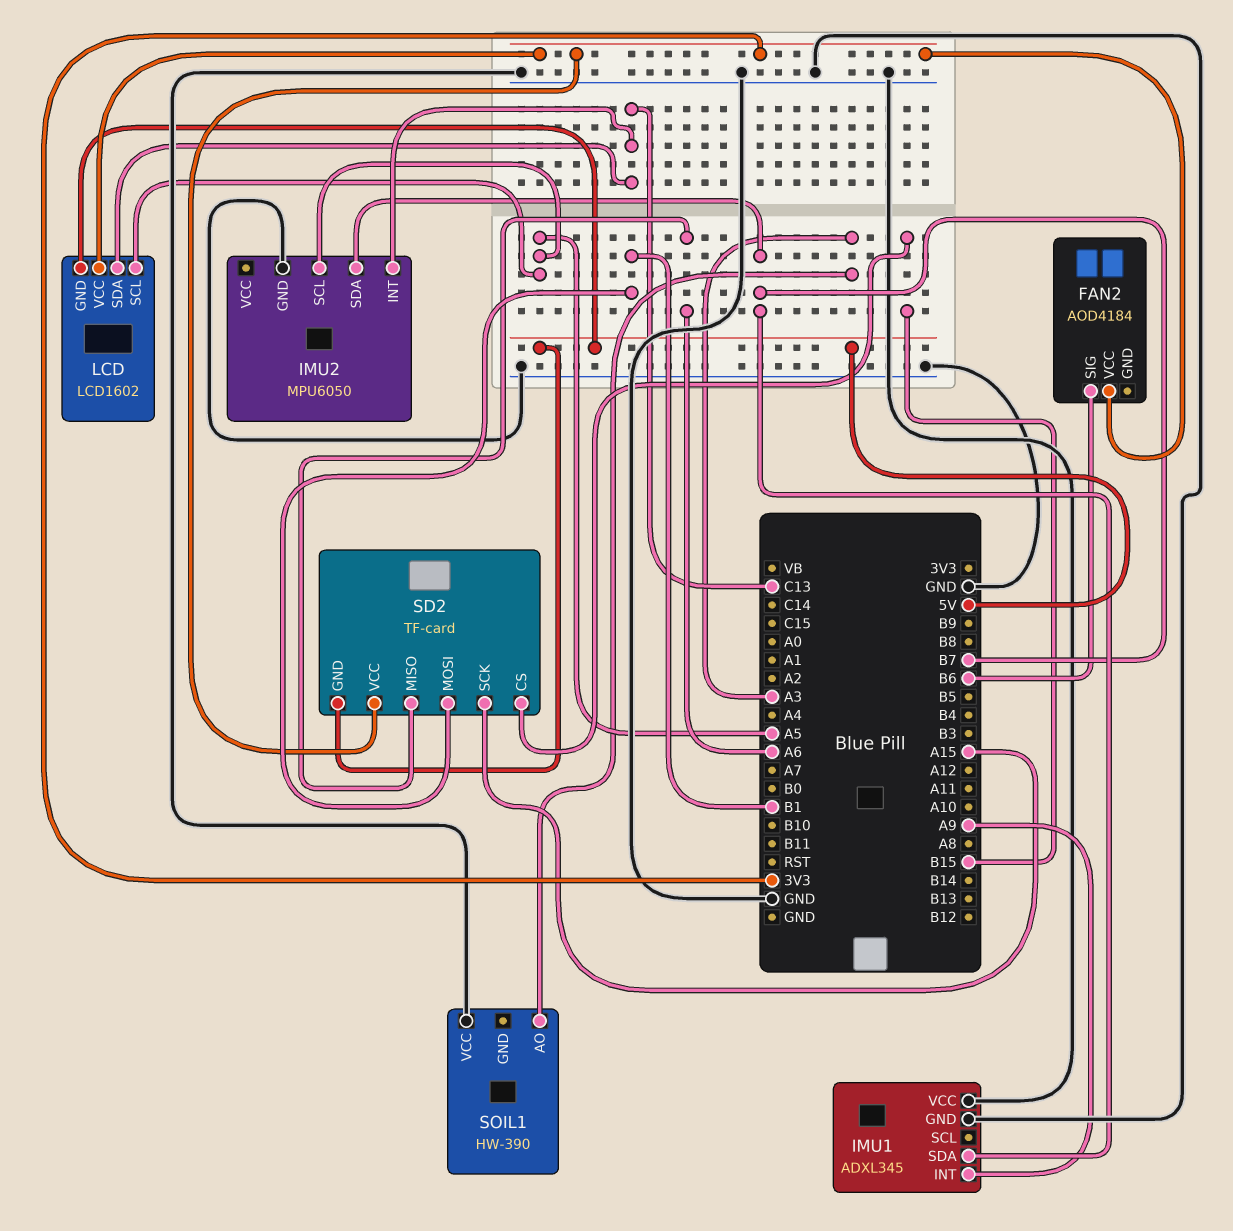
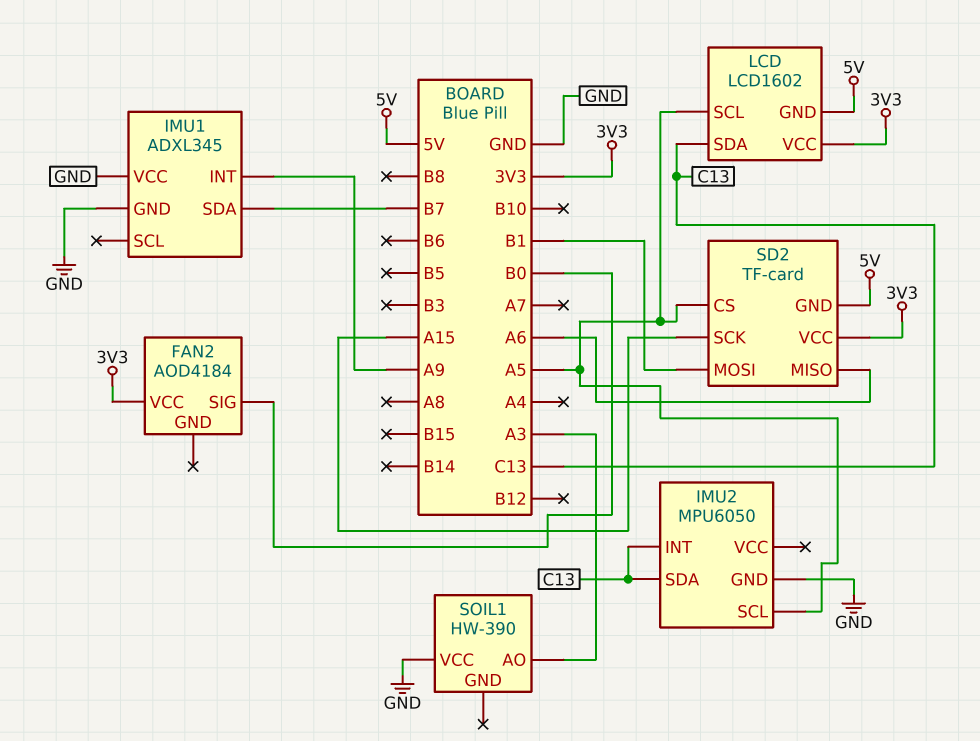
FAN2 pin SIG: B6 -> B0
IMU2 pin SDA: B7 -> C13
SD2 pin CS: B15 -> A5

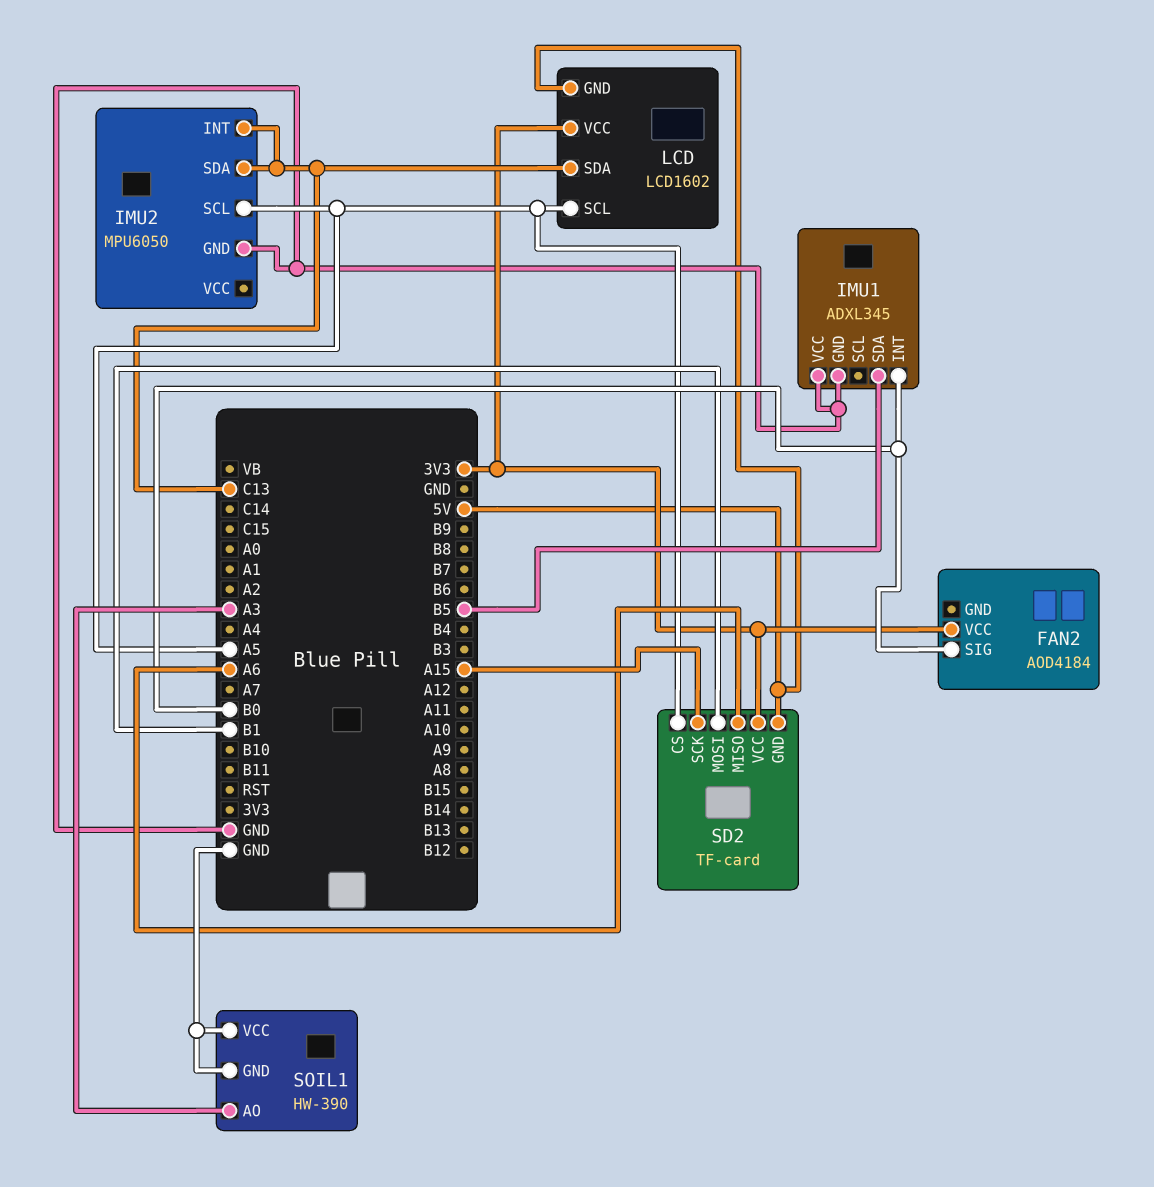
IMU1 pin INT: A9 -> B0
IMU1 pin SDA: B7 -> B5
SOIL1 pin GND: none -> GND

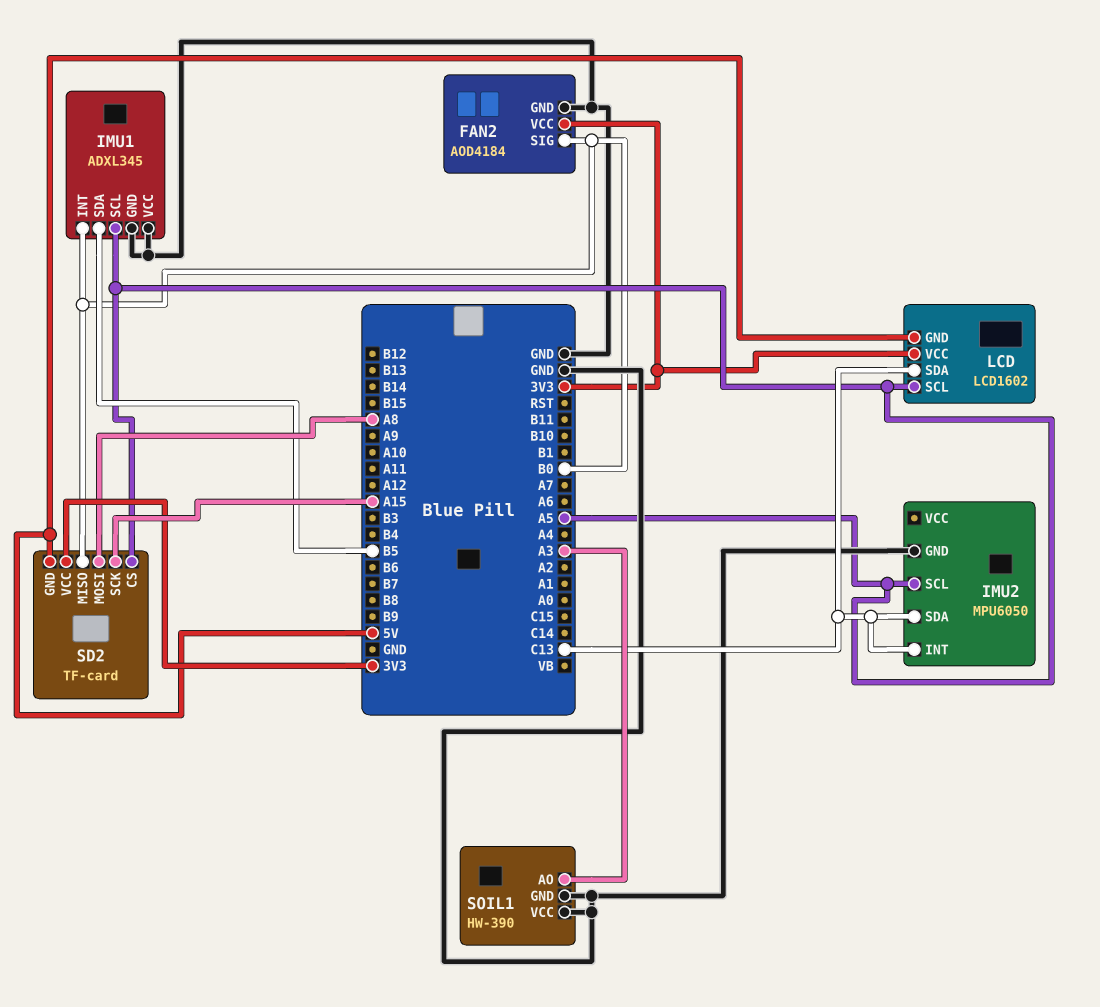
FAN2 pin GND: none -> GND
IMU1 pin SCL: none -> A5
SD2 pin MISO: A6 -> B0
SD2 pin MOSI: B1 -> A8

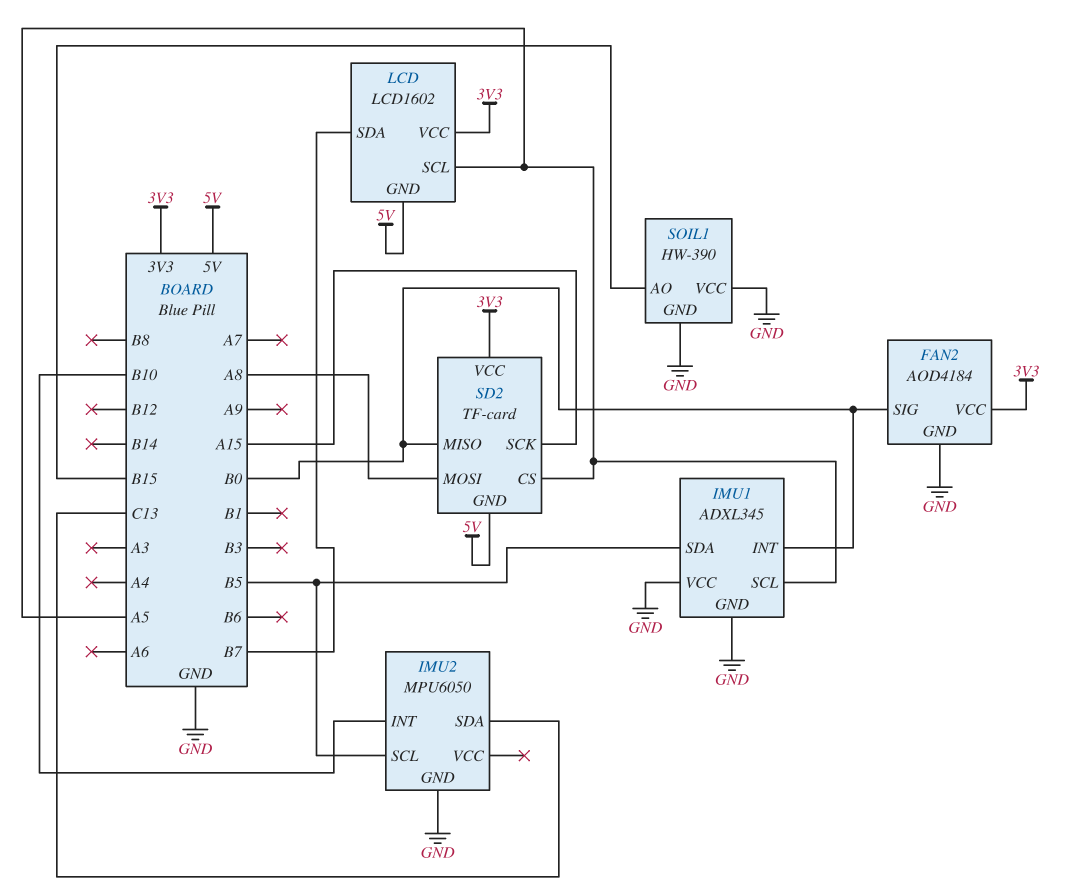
IMU2 pin INT: C13 -> B10
IMU2 pin SCL: A5 -> B5
LCD pin SDA: C13 -> B7
SOIL1 pin AO: A3 -> B15

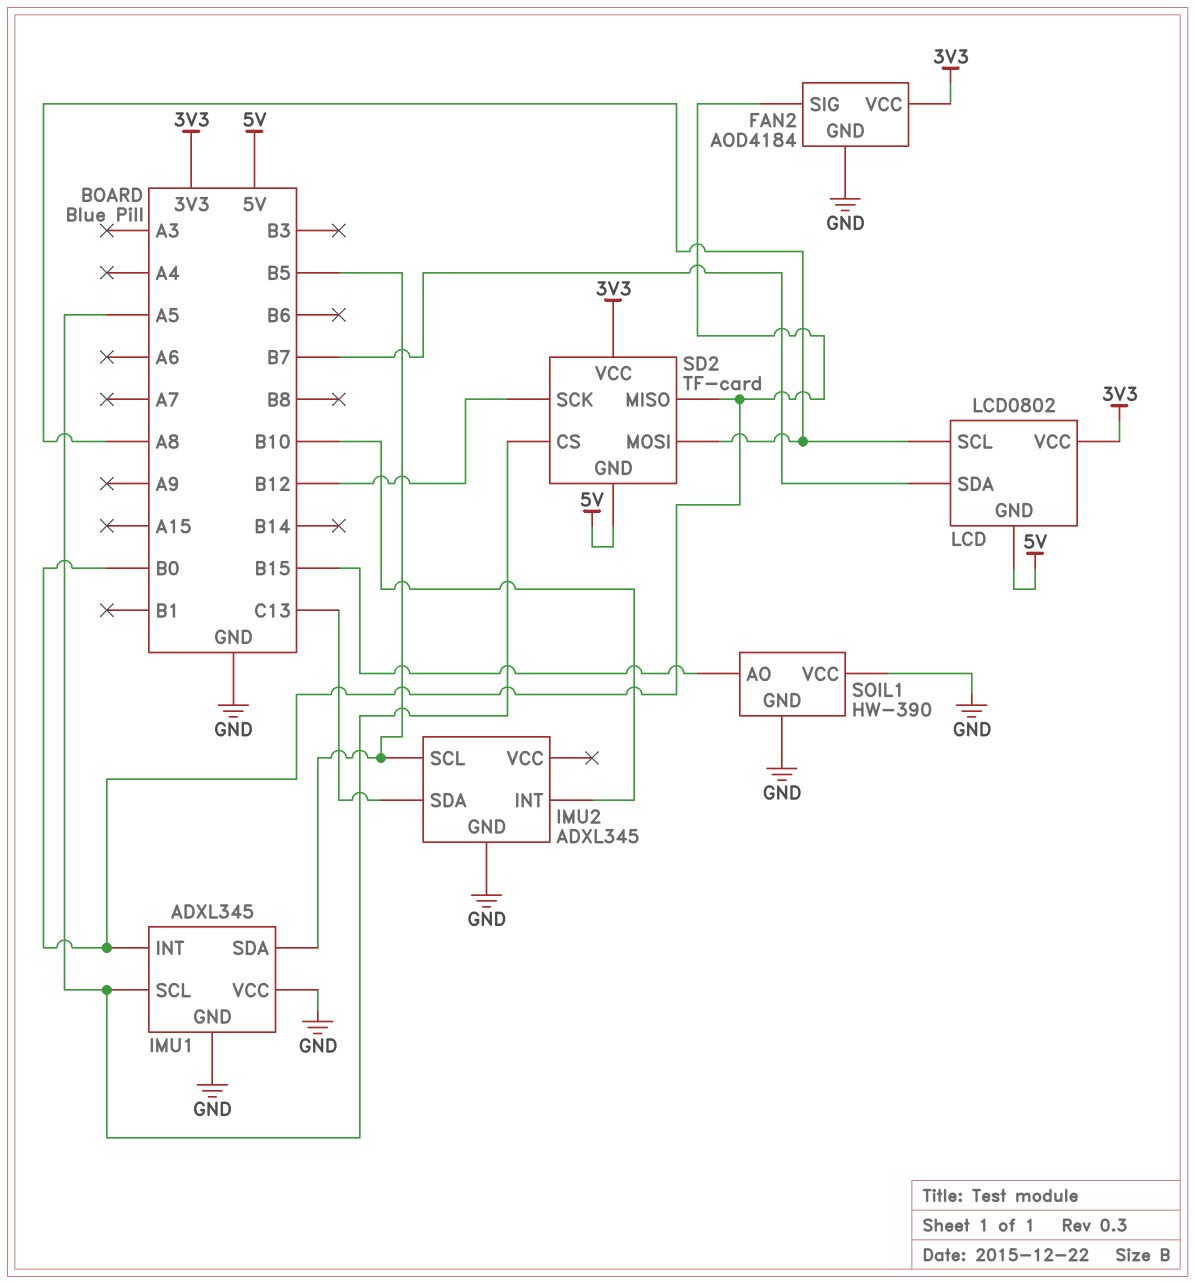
IMU2: MPU6050 -> ADXL345
LCD: LCD1602 -> LCD0802
LCD pin SCL: A5 -> A8
SD2 pin SCK: A15 -> B12

